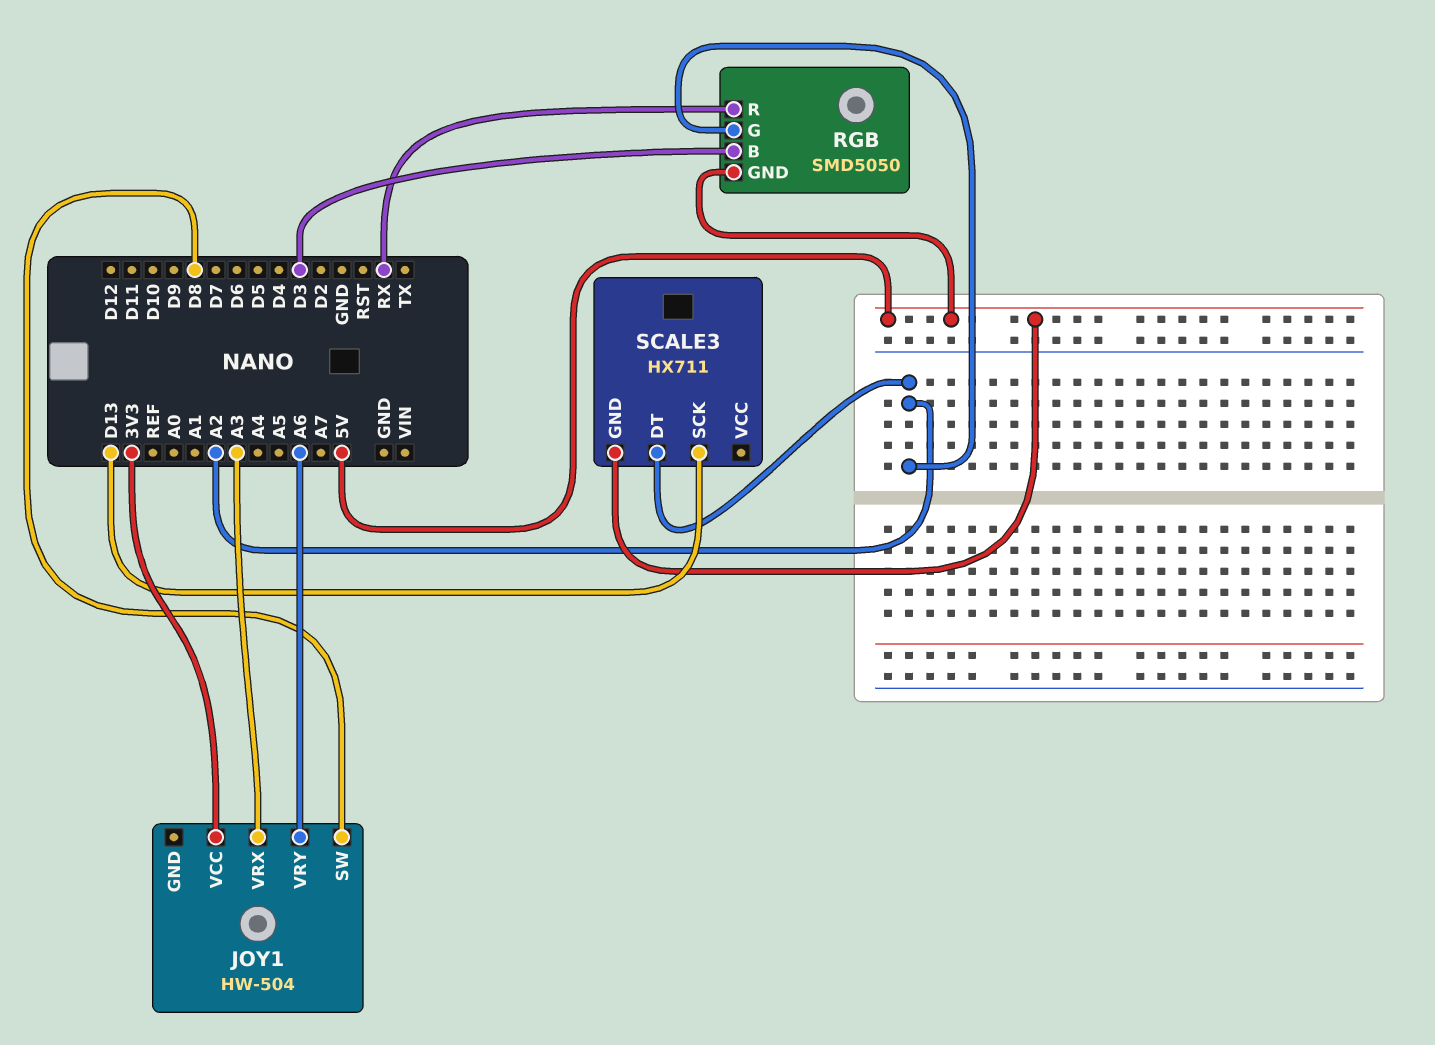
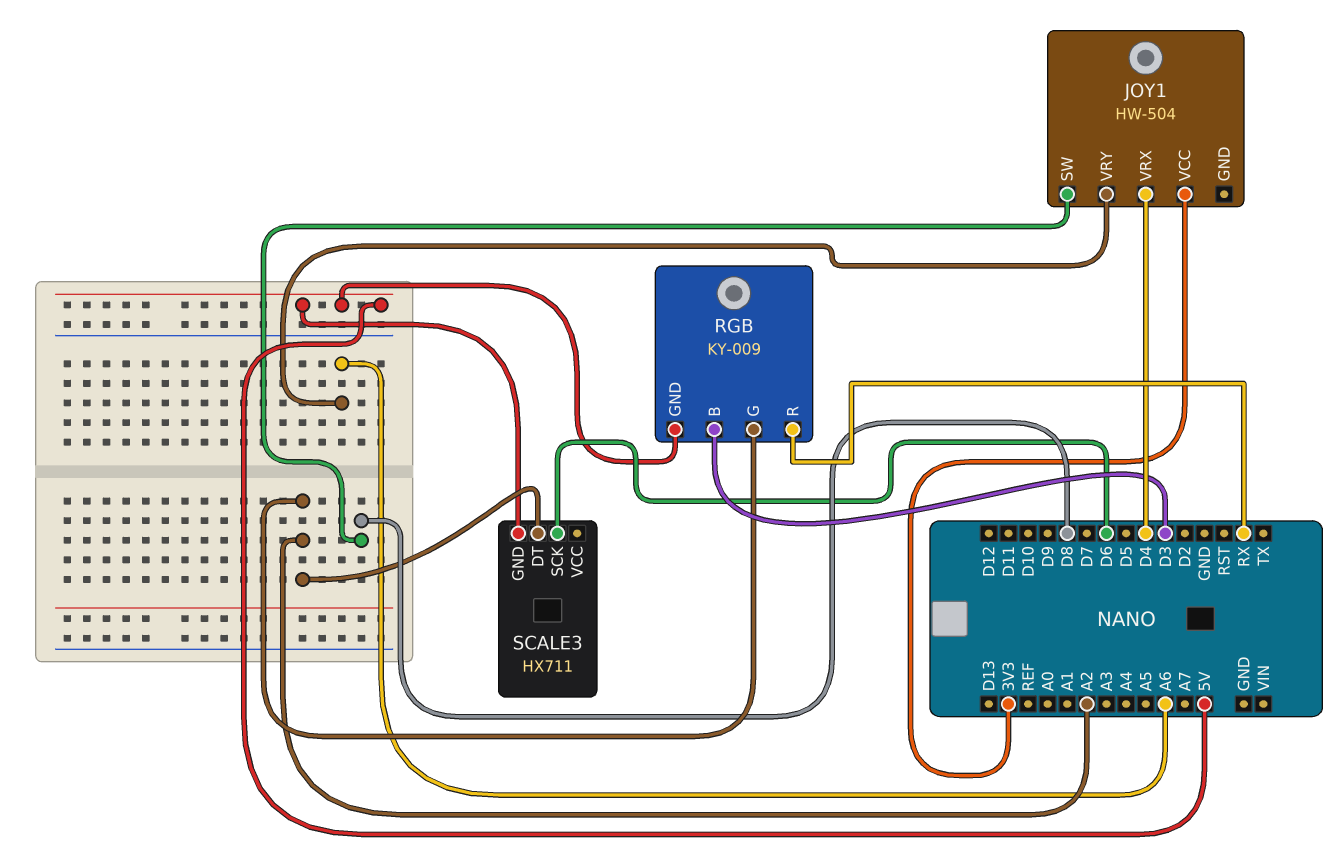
JOY1 pin VRX: A3 -> D4
RGB: SMD5050 -> KY-009
SCALE3 pin SCK: D13 -> D6

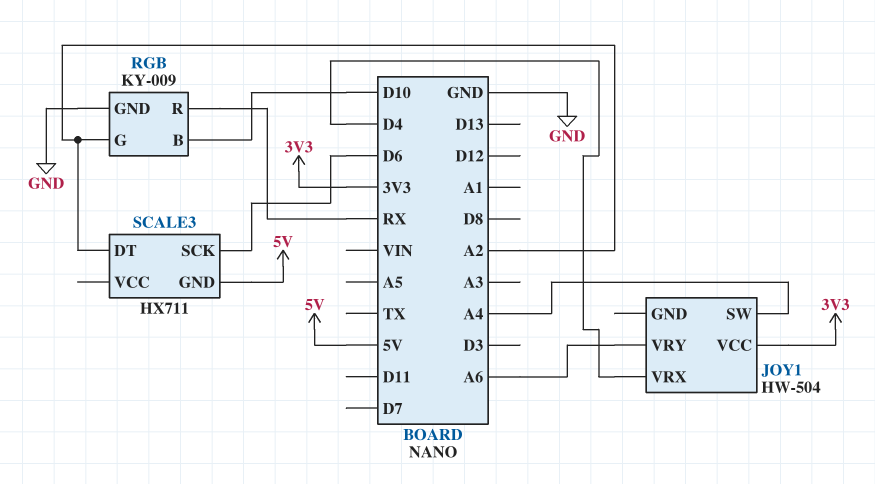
JOY1 pin SW: D8 -> A4
RGB pin B: D3 -> D10
RGB pin GND: 5V -> GND

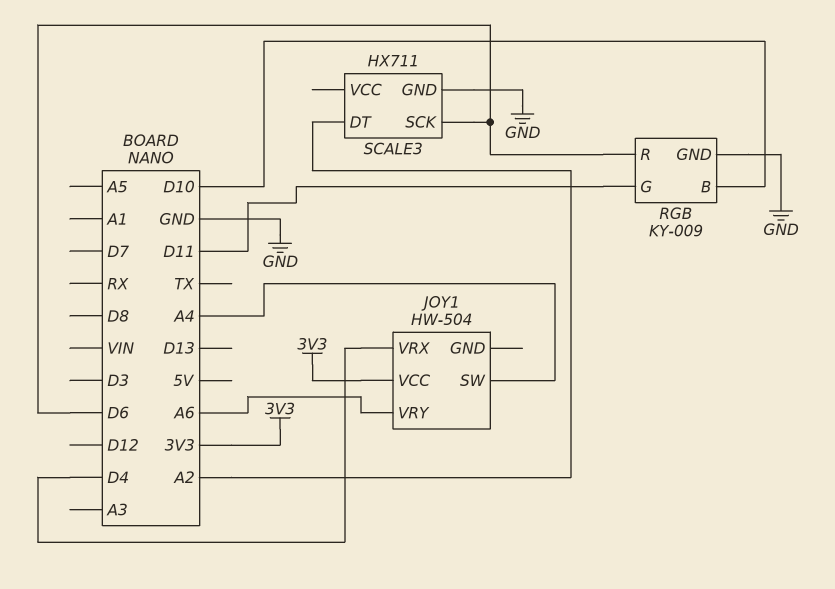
RGB pin G: A2 -> D11
RGB pin R: RX -> D6
SCALE3 pin GND: 5V -> GND

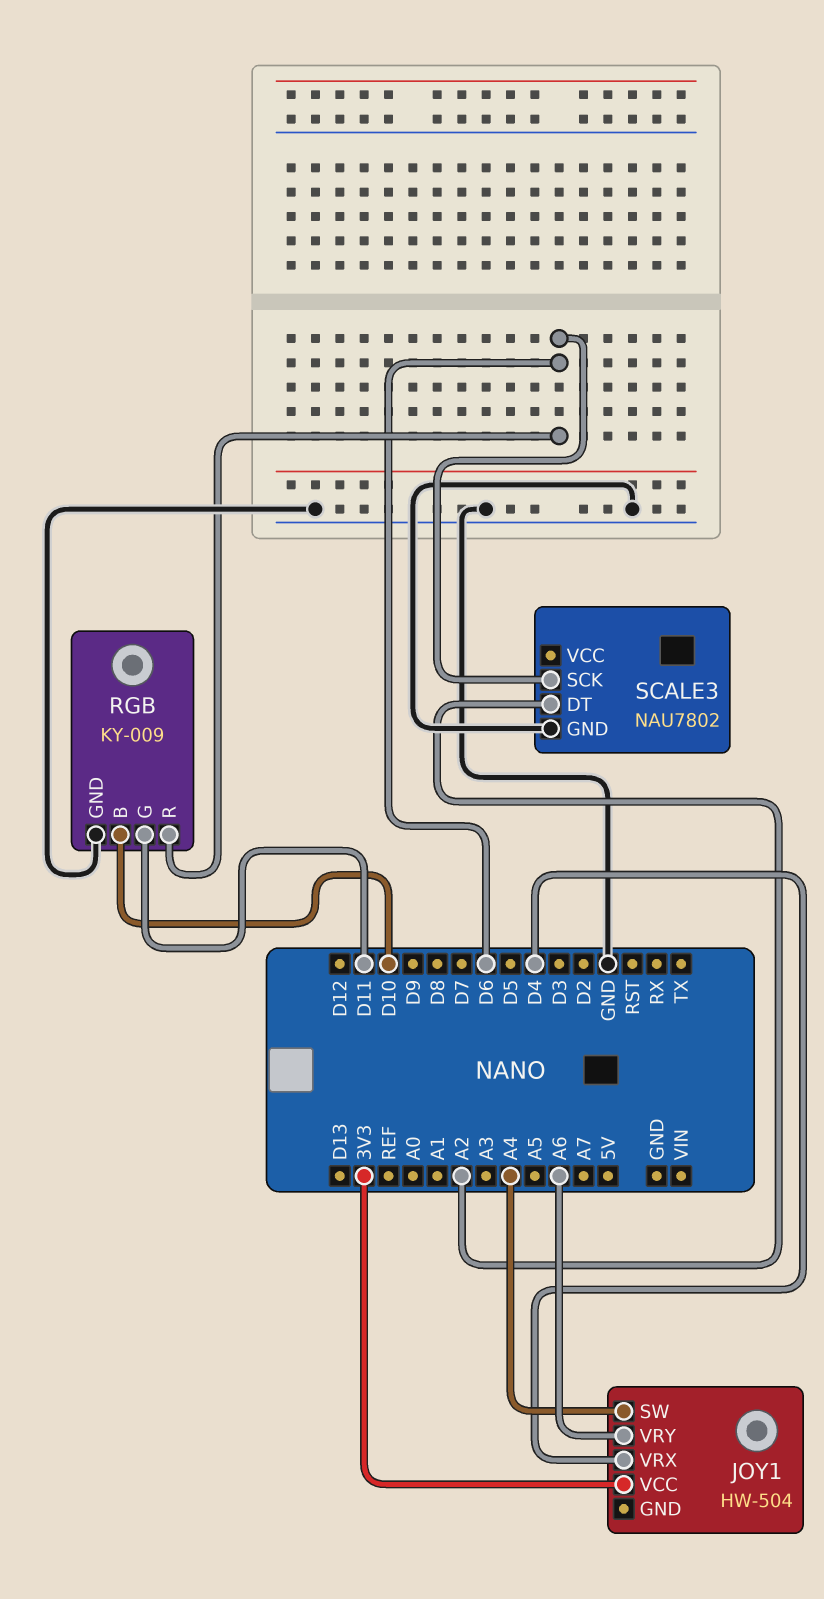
SCALE3: HX711 -> NAU7802

